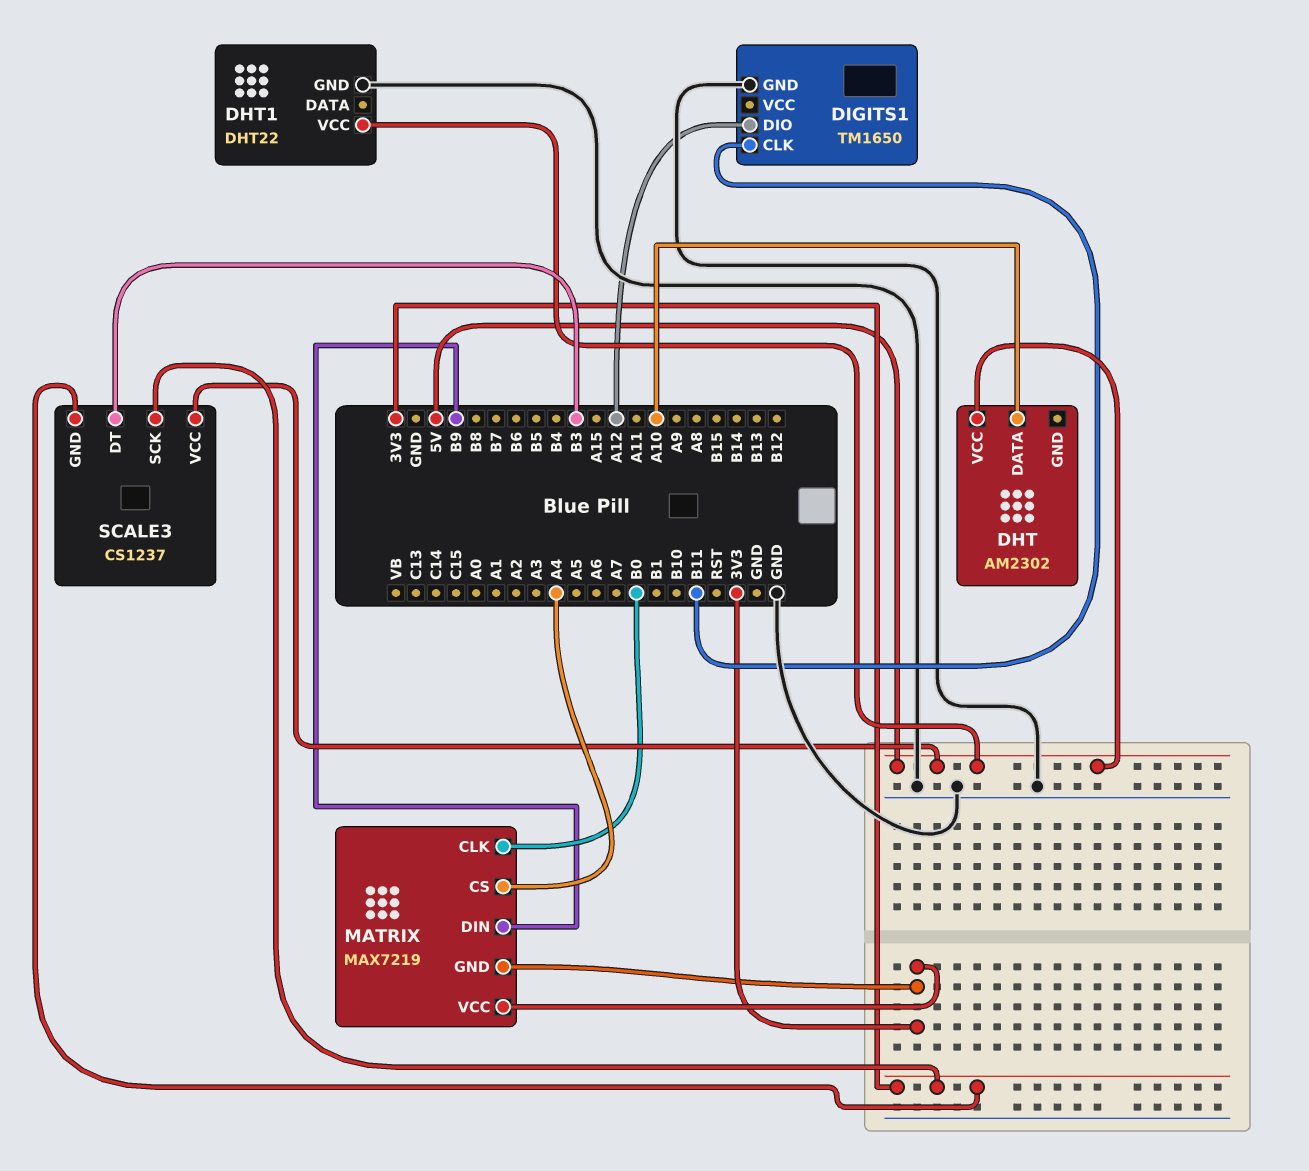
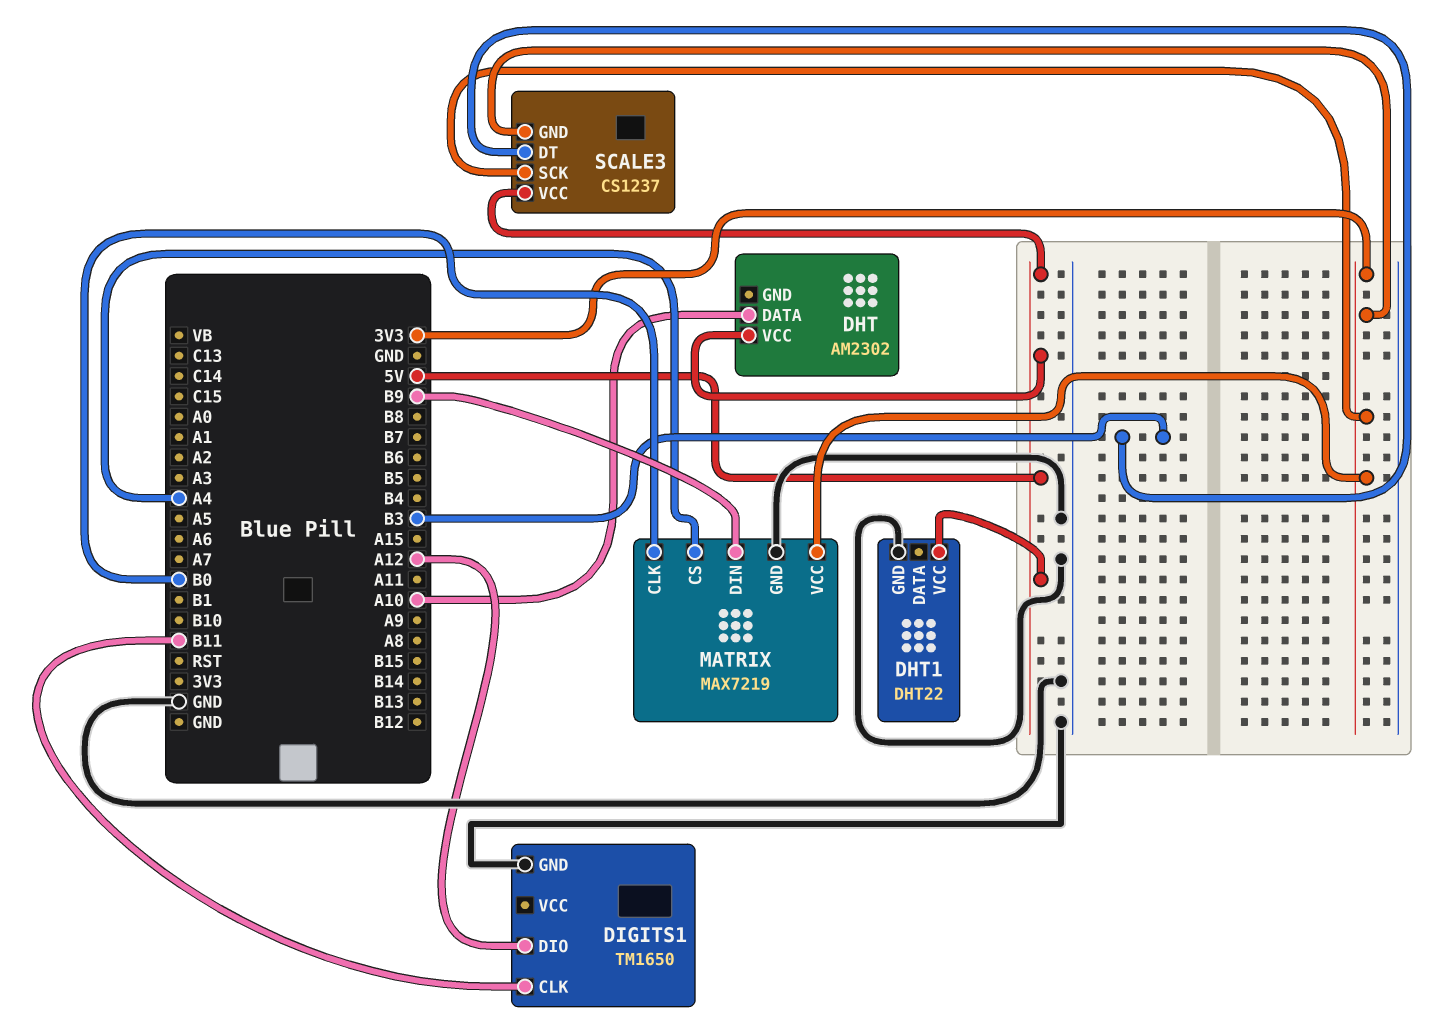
MATRIX pin GND: 3V3 -> GND

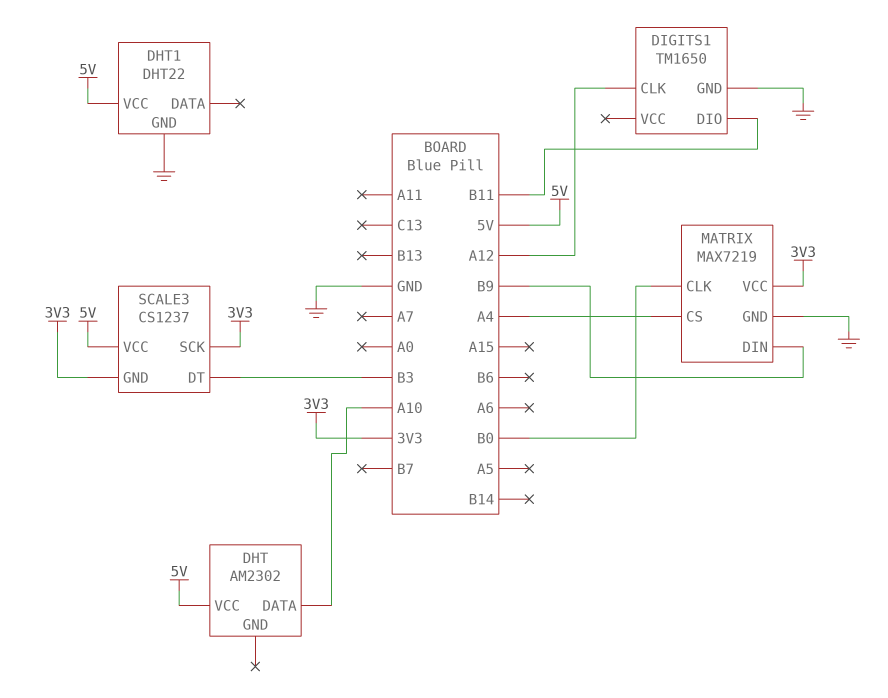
DIGITS1 pin CLK: B11 -> A12
DIGITS1 pin DIO: A12 -> B11

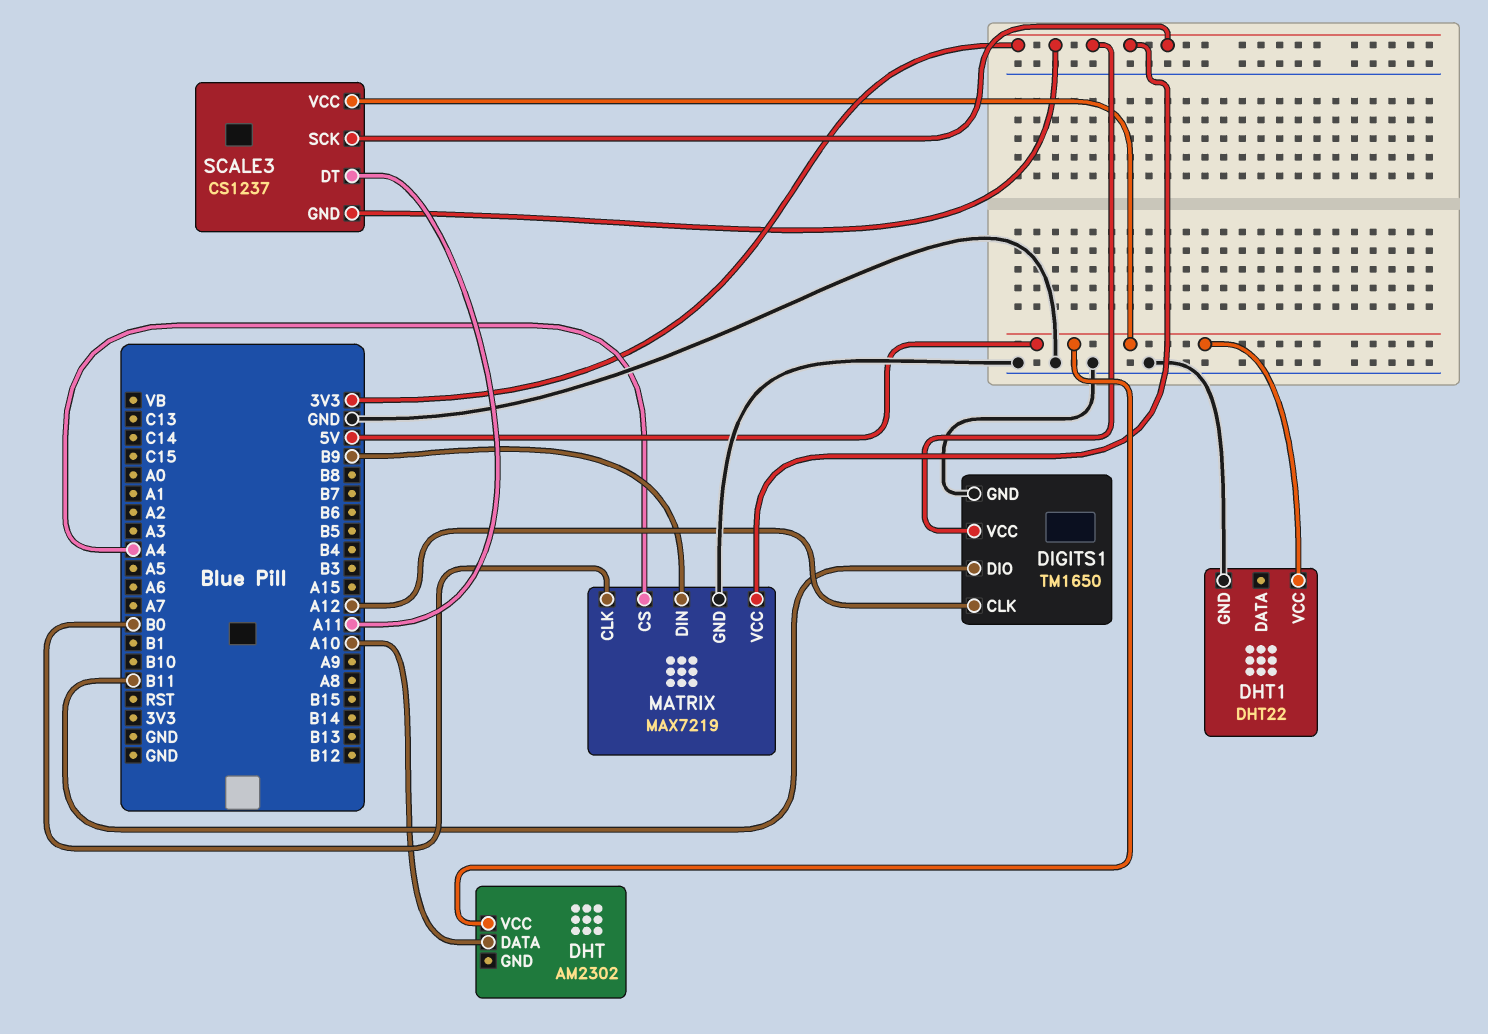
DIGITS1 pin VCC: none -> 3V3
SCALE3 pin DT: B3 -> A11

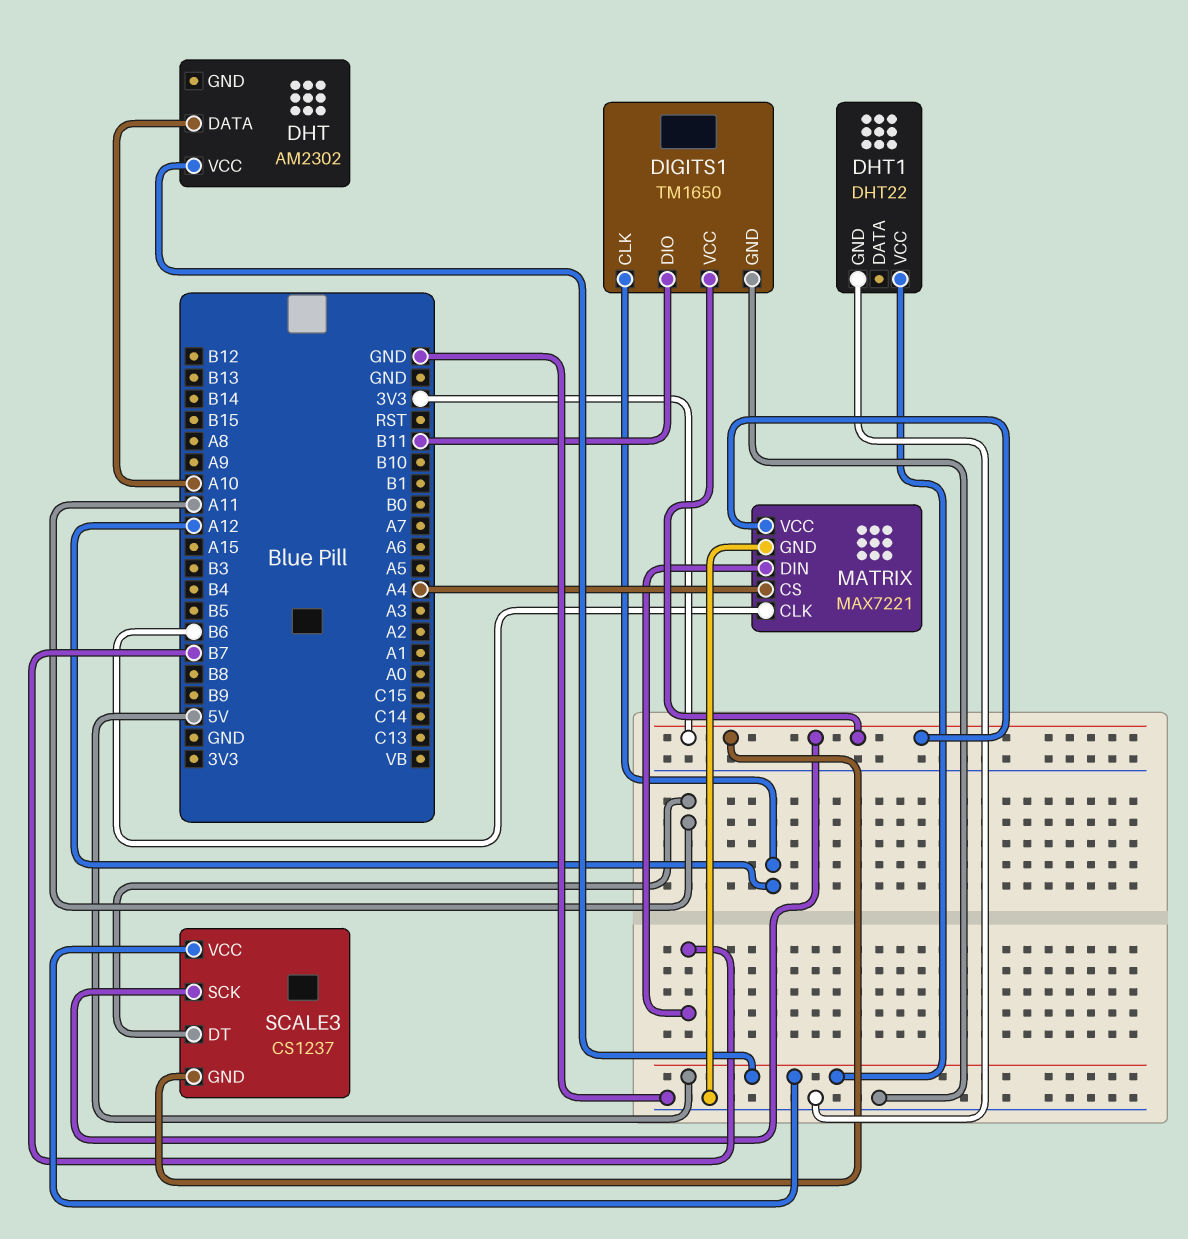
MATRIX: MAX7219 -> MAX7221
MATRIX pin CLK: B0 -> B6
MATRIX pin DIN: B9 -> B7

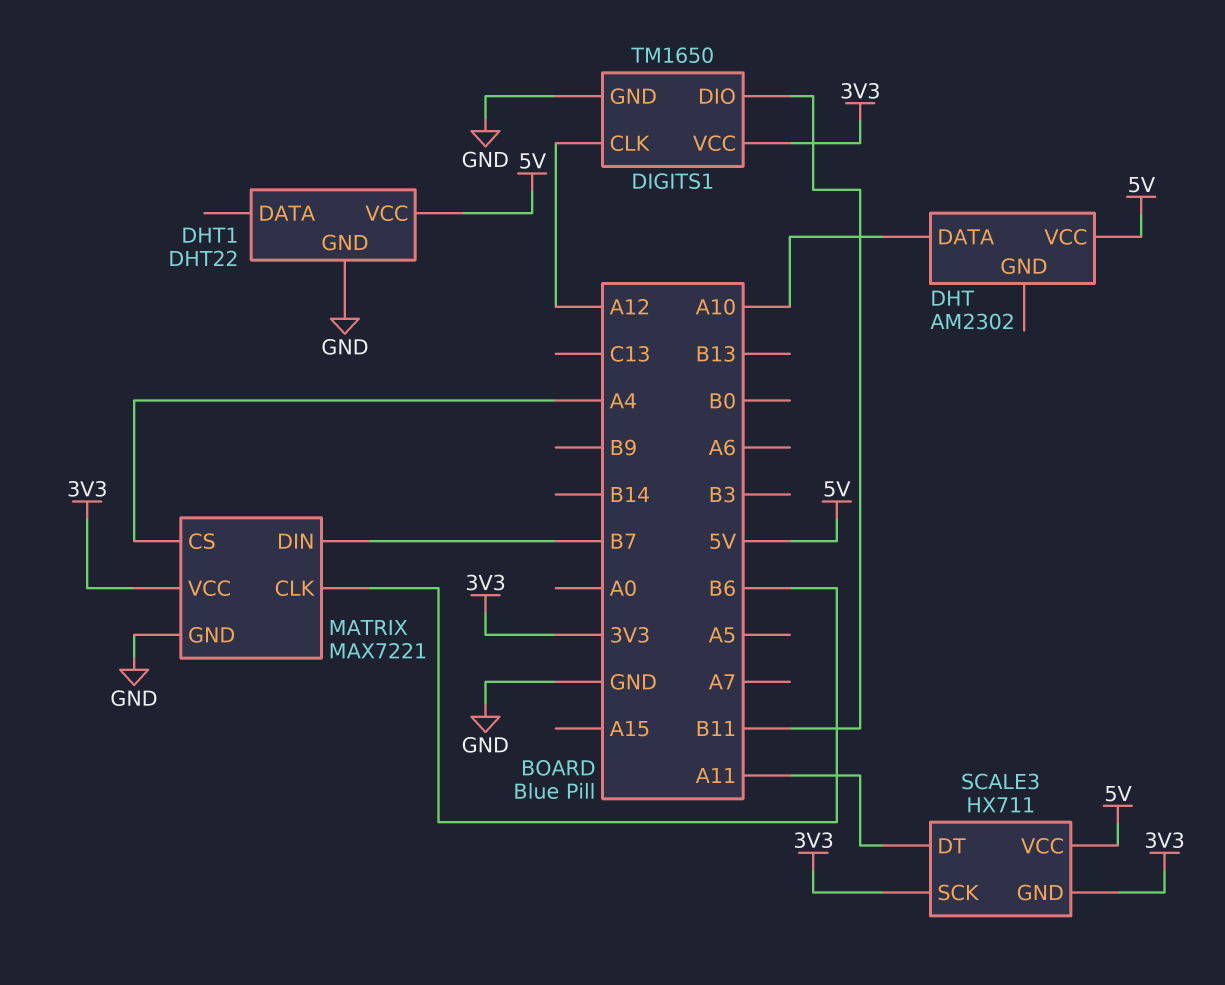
SCALE3: CS1237 -> HX711

